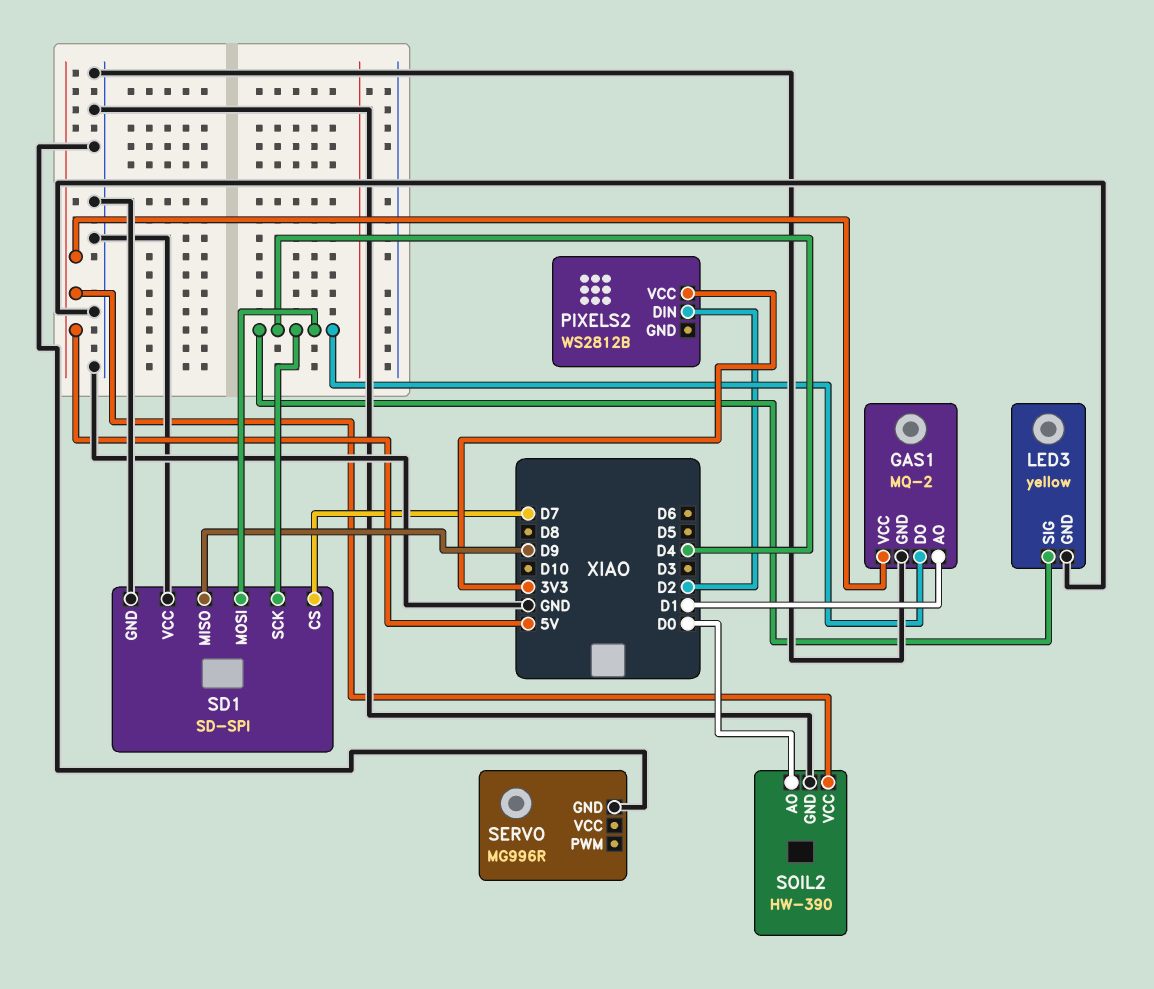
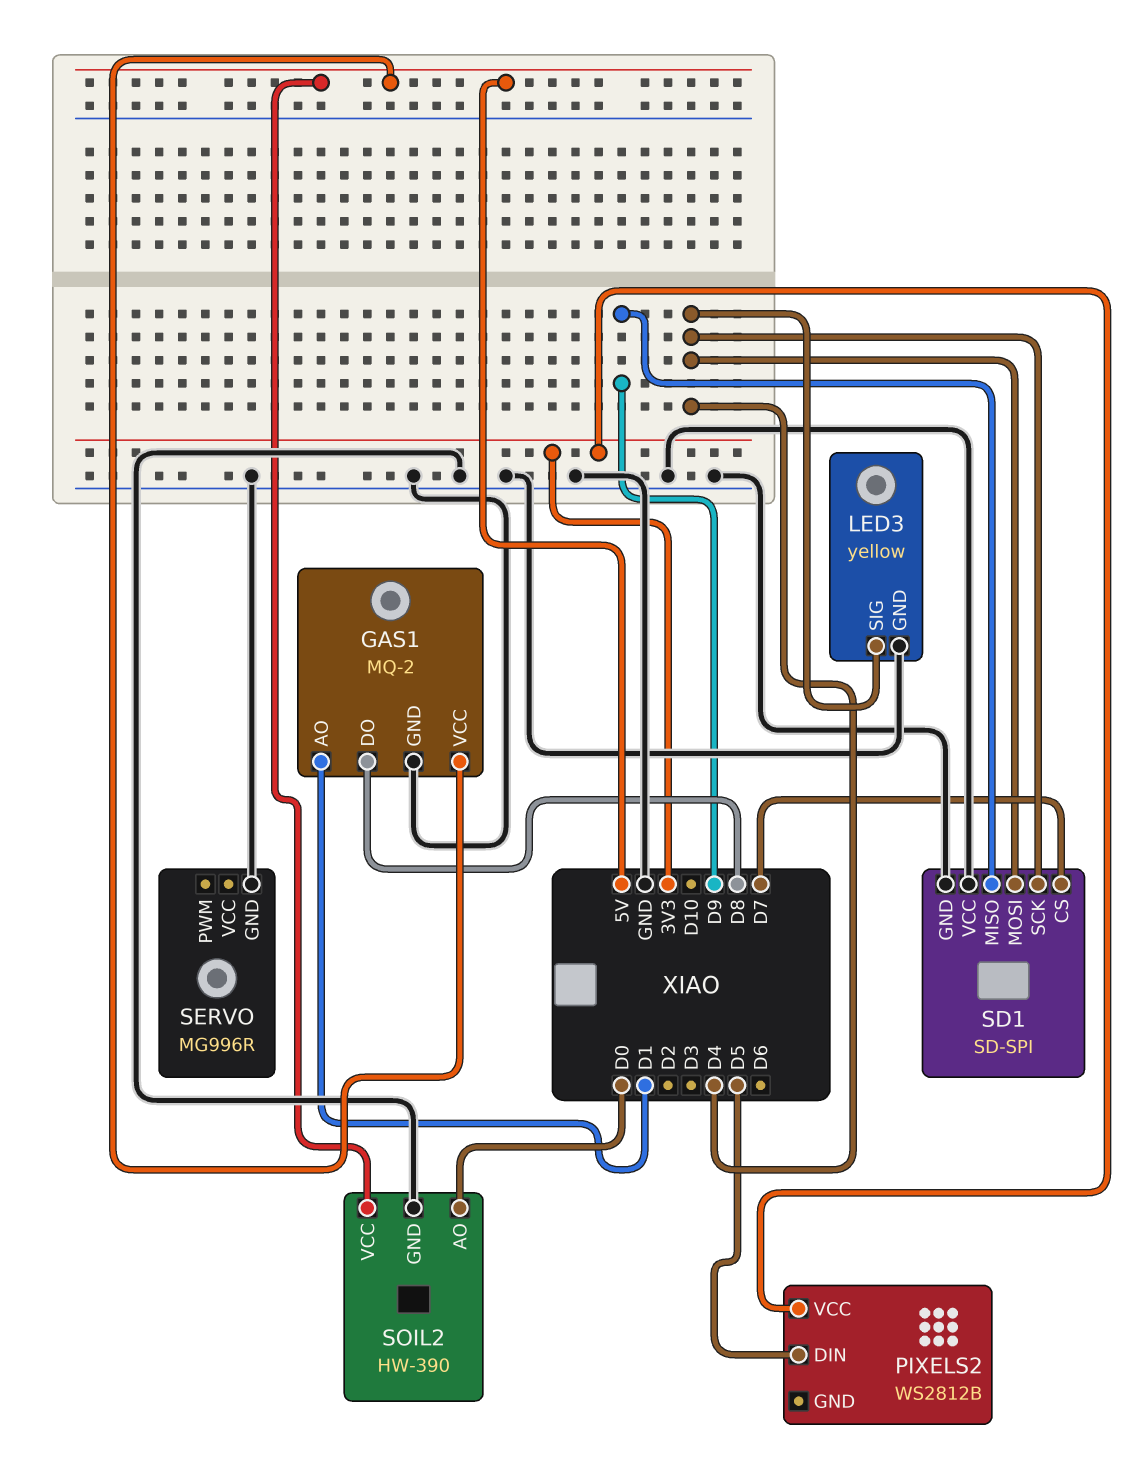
GAS1 pin DO: D4 -> D8
PIXELS2 pin DIN: D2 -> D5

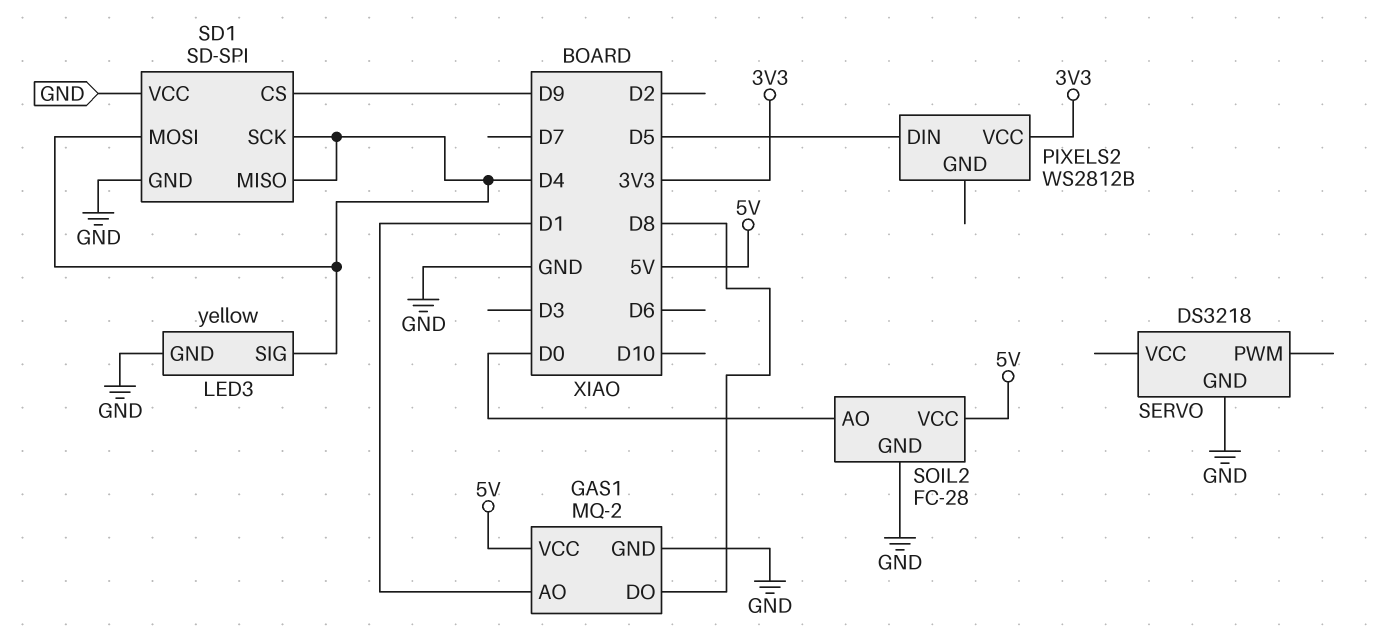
SD1 pin CS: D7 -> D9
SD1 pin MISO: D9 -> D4
SERVO: MG996R -> DS3218
SOIL2: HW-390 -> FC-28

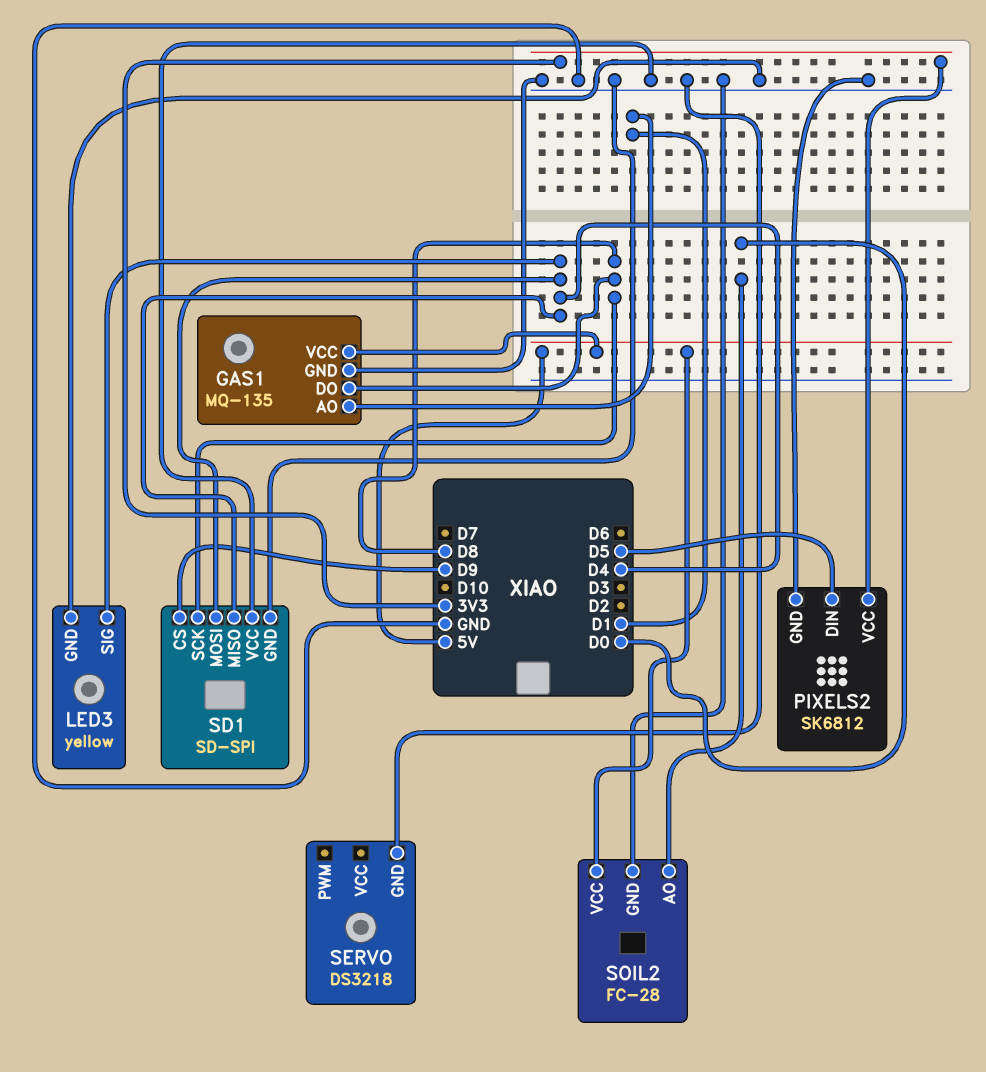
GAS1: MQ-2 -> MQ-135
PIXELS2: WS2812B -> SK6812
PIXELS2 pin GND: none -> GND
SD1 pin SCK: D4 -> D8

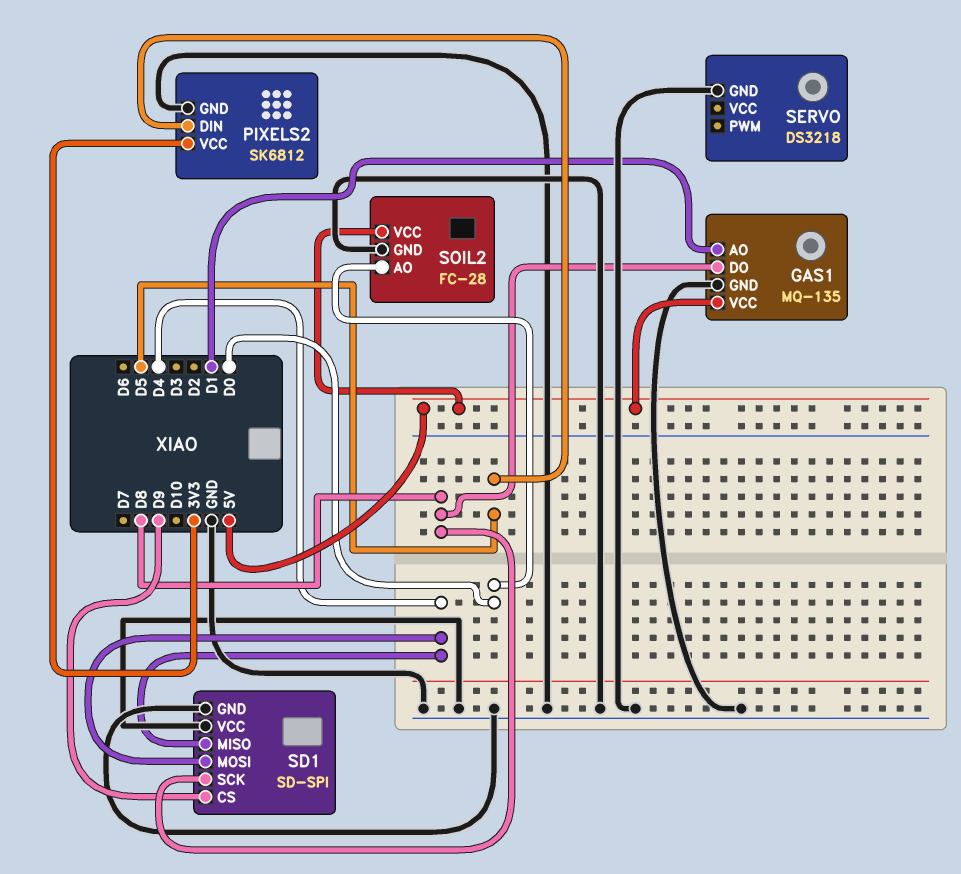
LED3: yellow -> none
LED3 pin GND: GND -> none
LED3 pin SIG: D4 -> none

